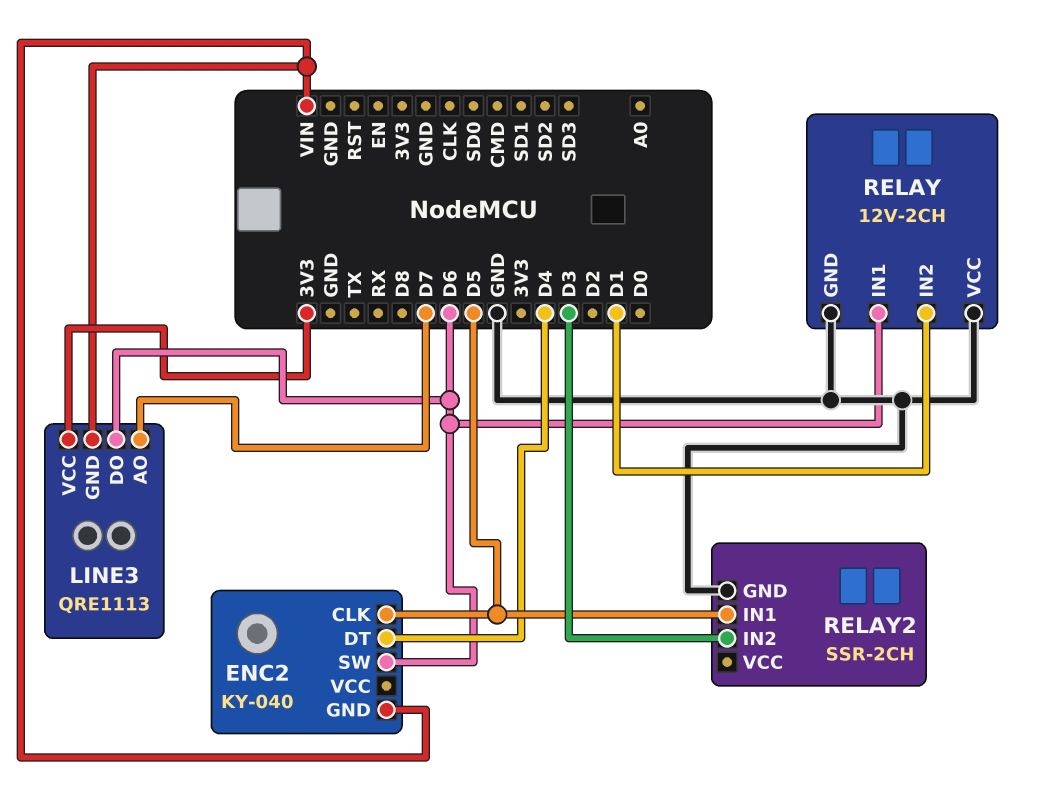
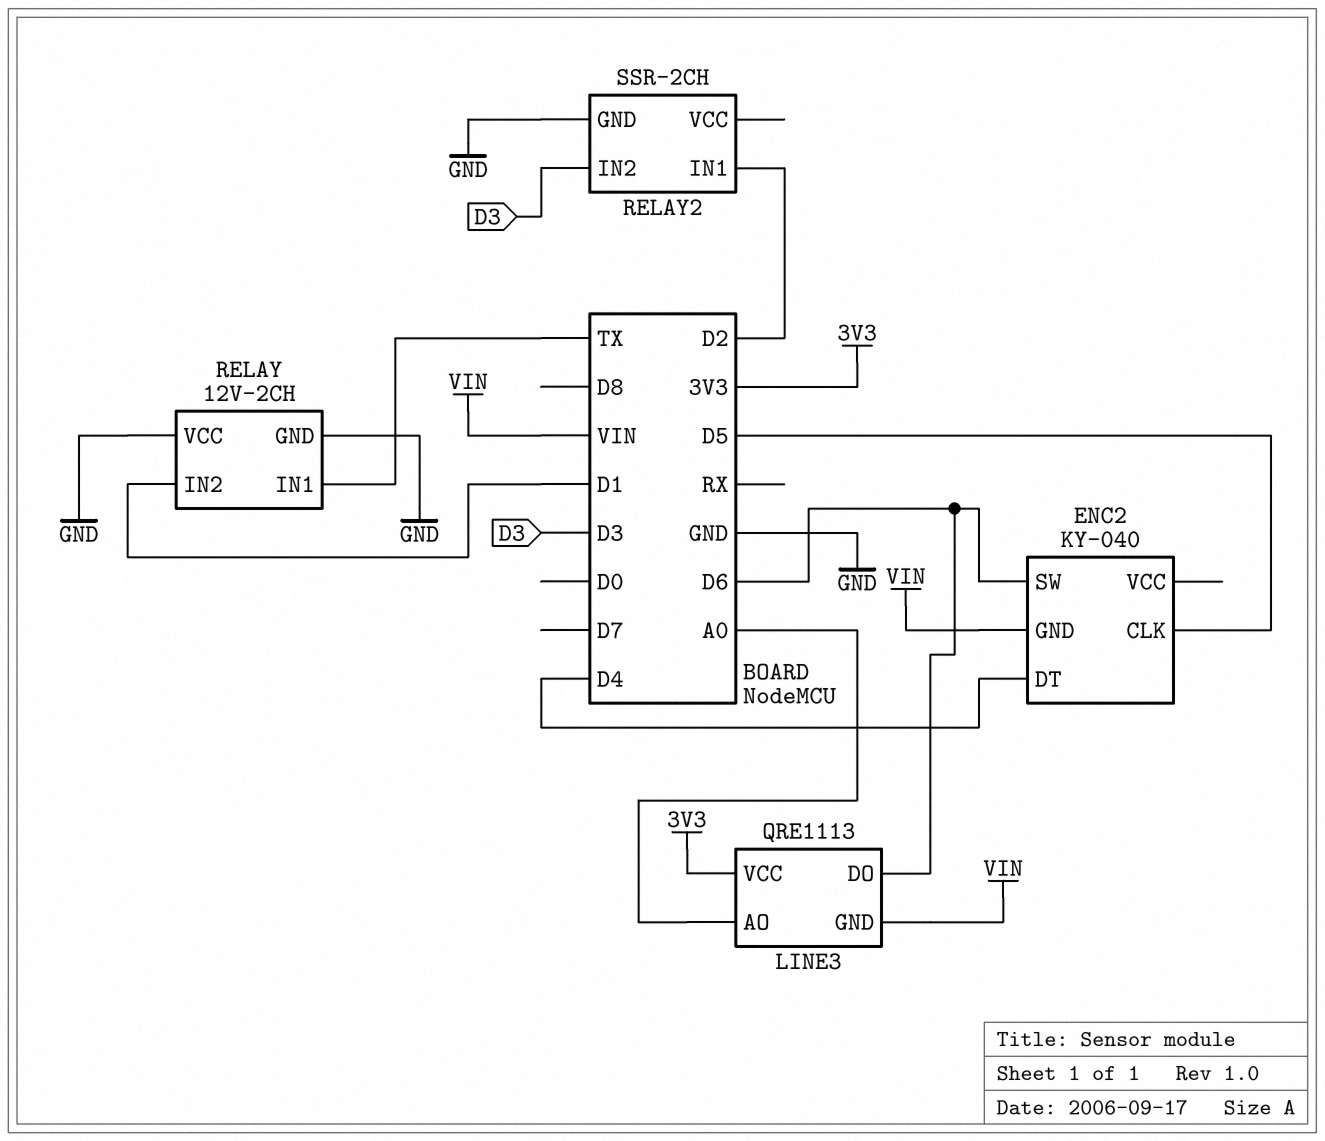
LINE3 pin AO: D7 -> A0
RELAY pin IN1: D6 -> TX
RELAY2 pin IN1: D5 -> D2

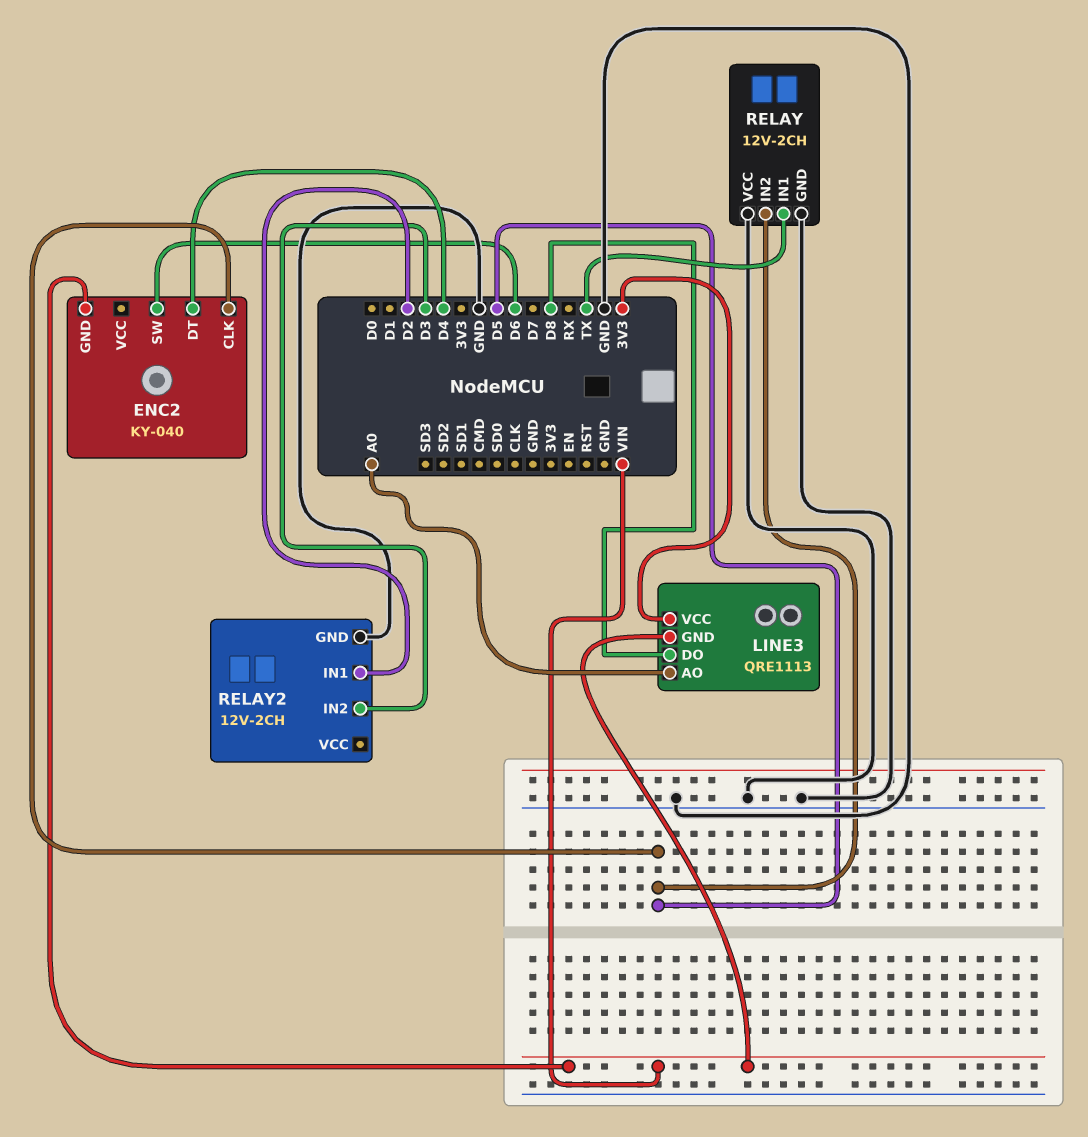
LINE3 pin DO: D6 -> D8
RELAY pin IN2: D1 -> D5
RELAY2: SSR-2CH -> 12V-2CH

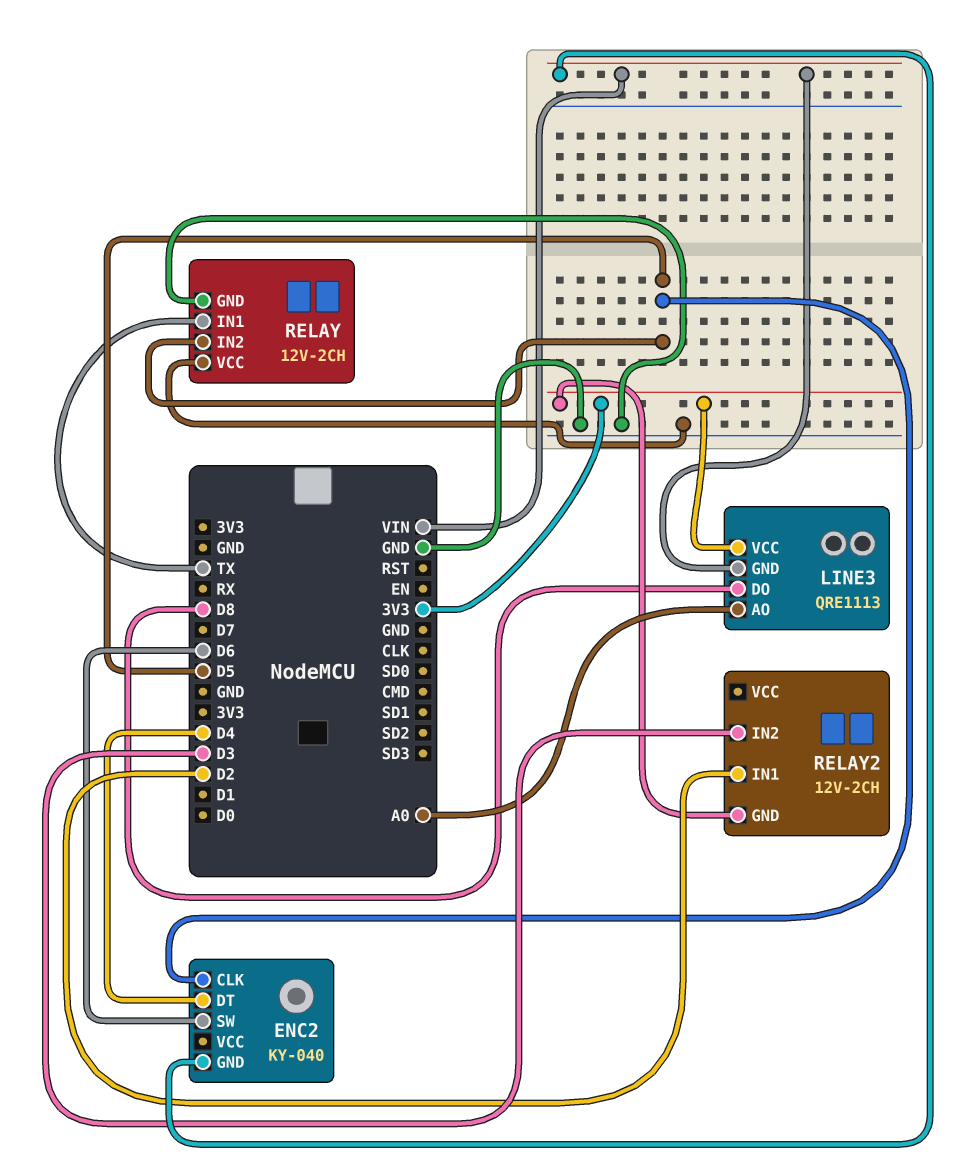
RELAY2 pin GND: GND -> 3V3

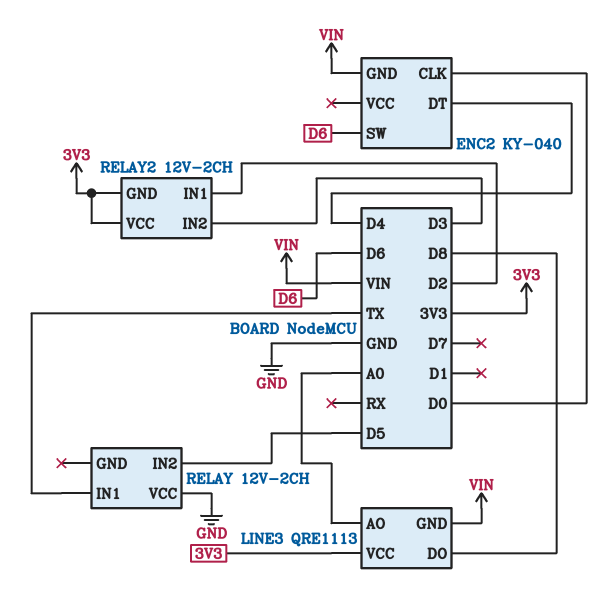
ENC2 pin CLK: D5 -> D0
RELAY pin GND: GND -> none
RELAY2 pin VCC: none -> 3V3

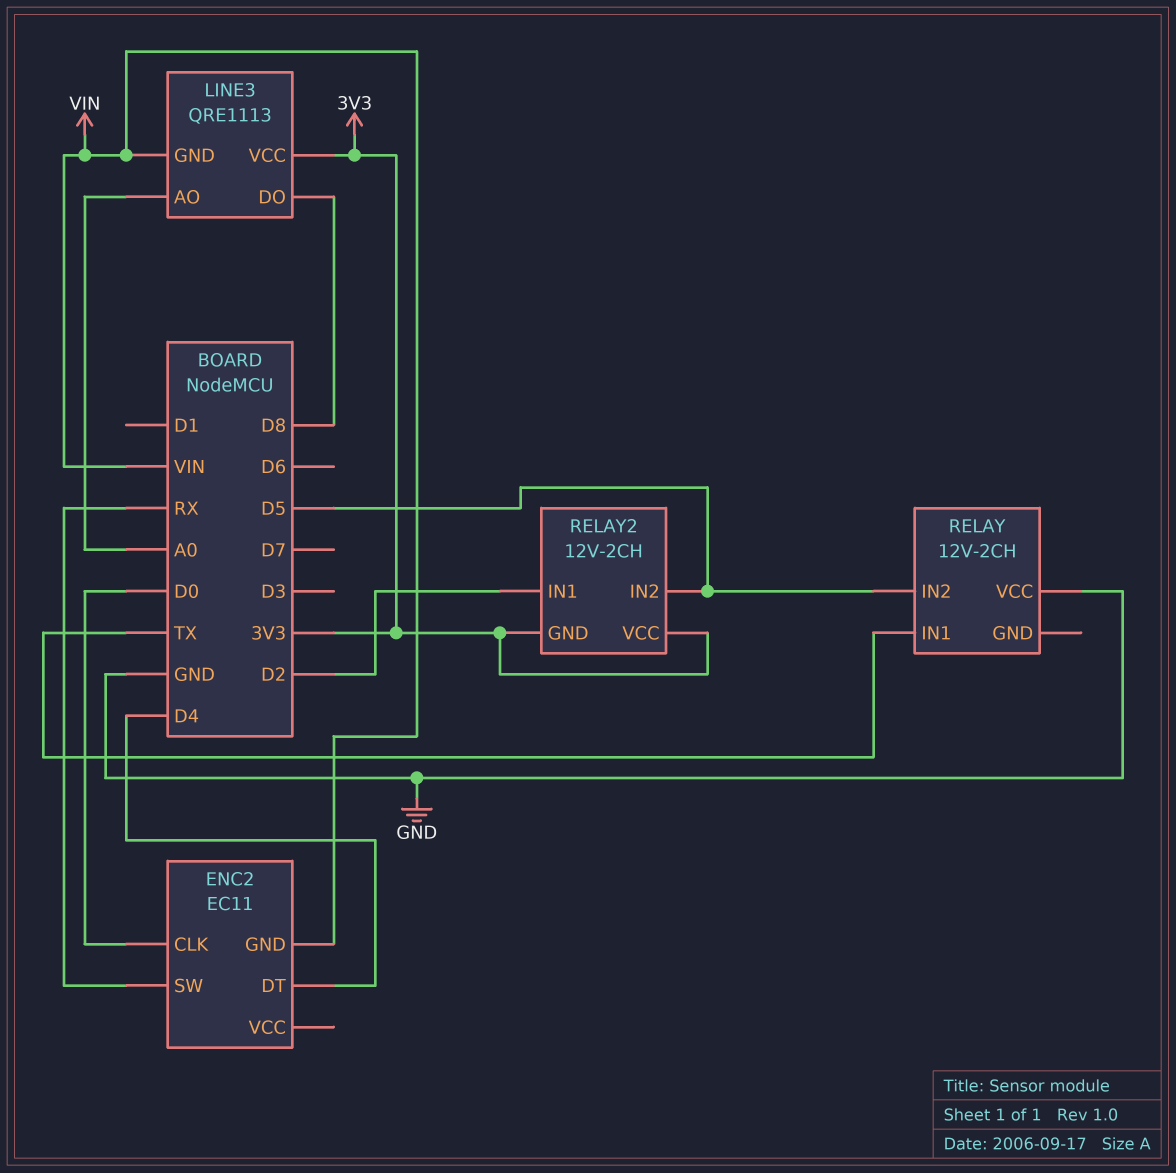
ENC2: KY-040 -> EC11
ENC2 pin SW: D6 -> RX
RELAY2 pin IN2: D3 -> D5

